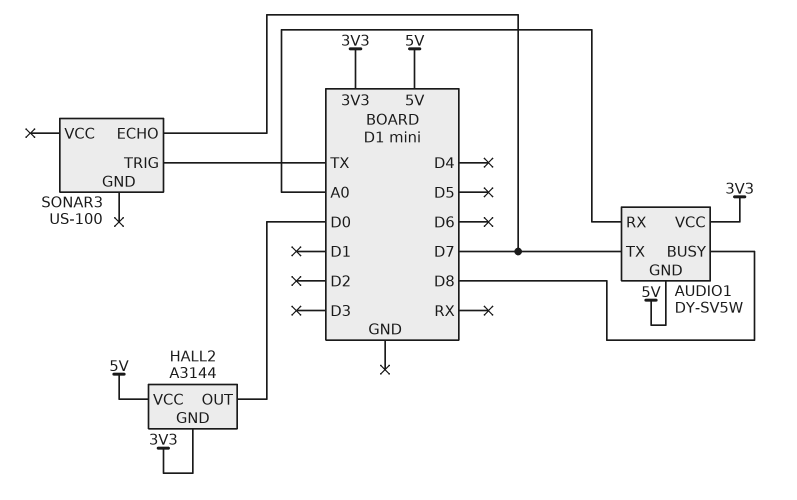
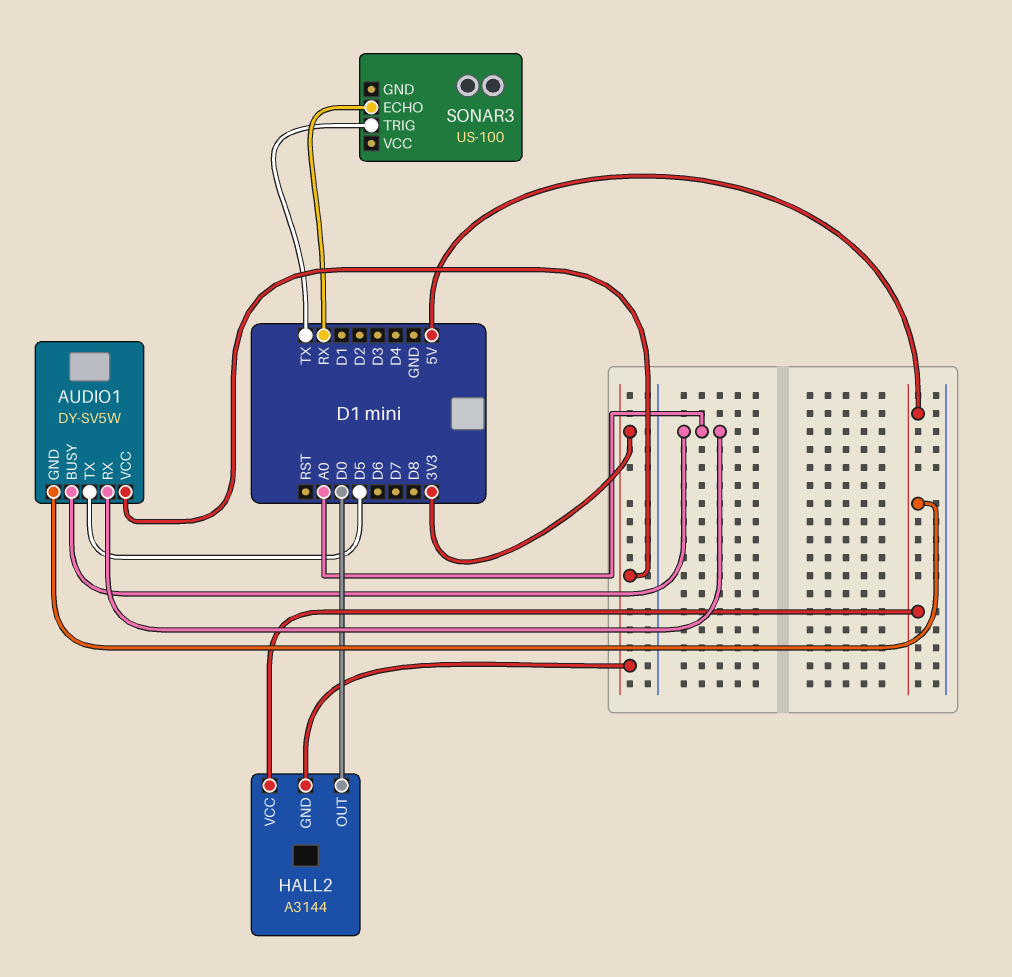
AUDIO1 pin BUSY: D8 -> A0
AUDIO1 pin TX: D7 -> D5
SONAR3 pin ECHO: D7 -> RX

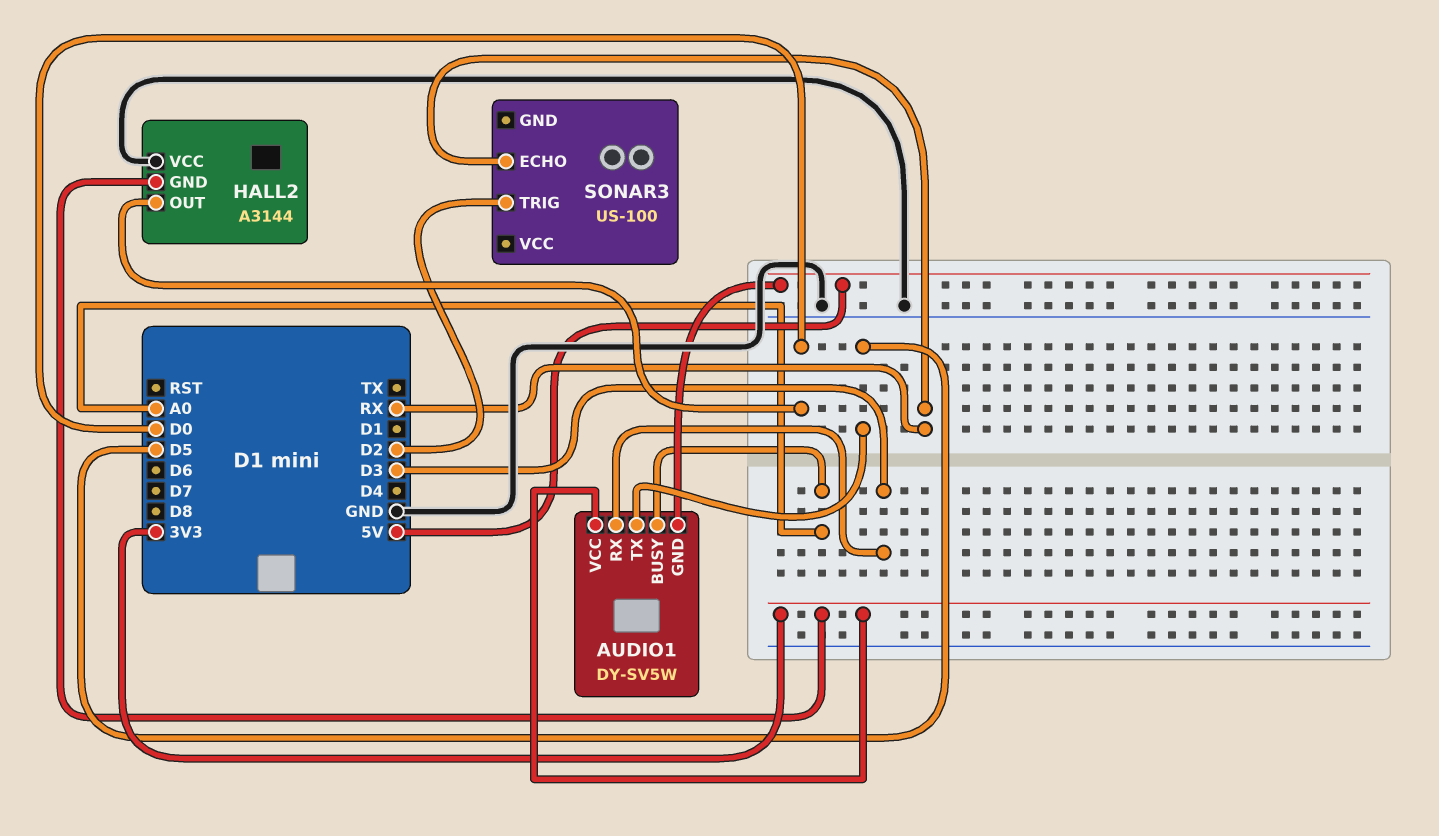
AUDIO1 pin RX: A0 -> D3
HALL2 pin VCC: 5V -> GND
SONAR3 pin TRIG: TX -> D2

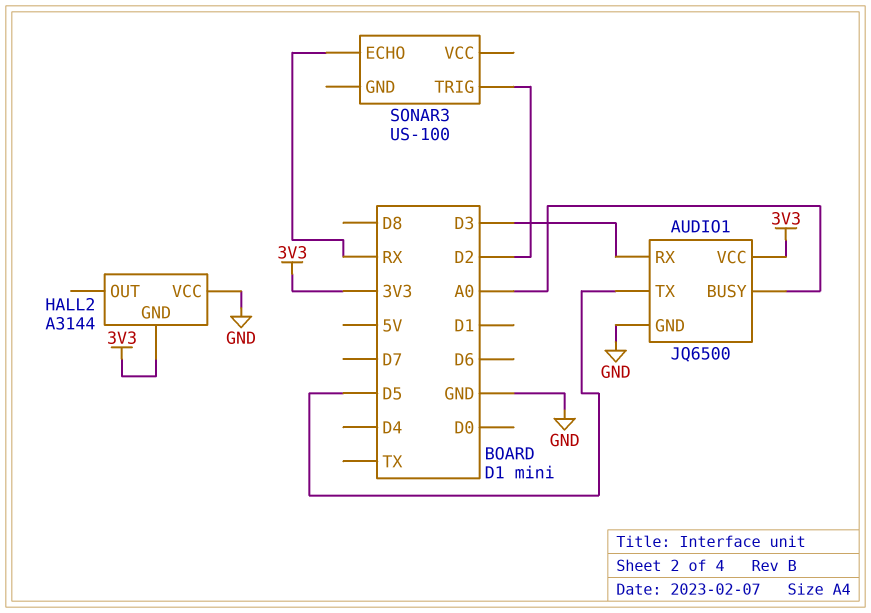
AUDIO1: DY-SV5W -> JQ6500
AUDIO1 pin GND: 5V -> GND
HALL2 pin OUT: D0 -> none

